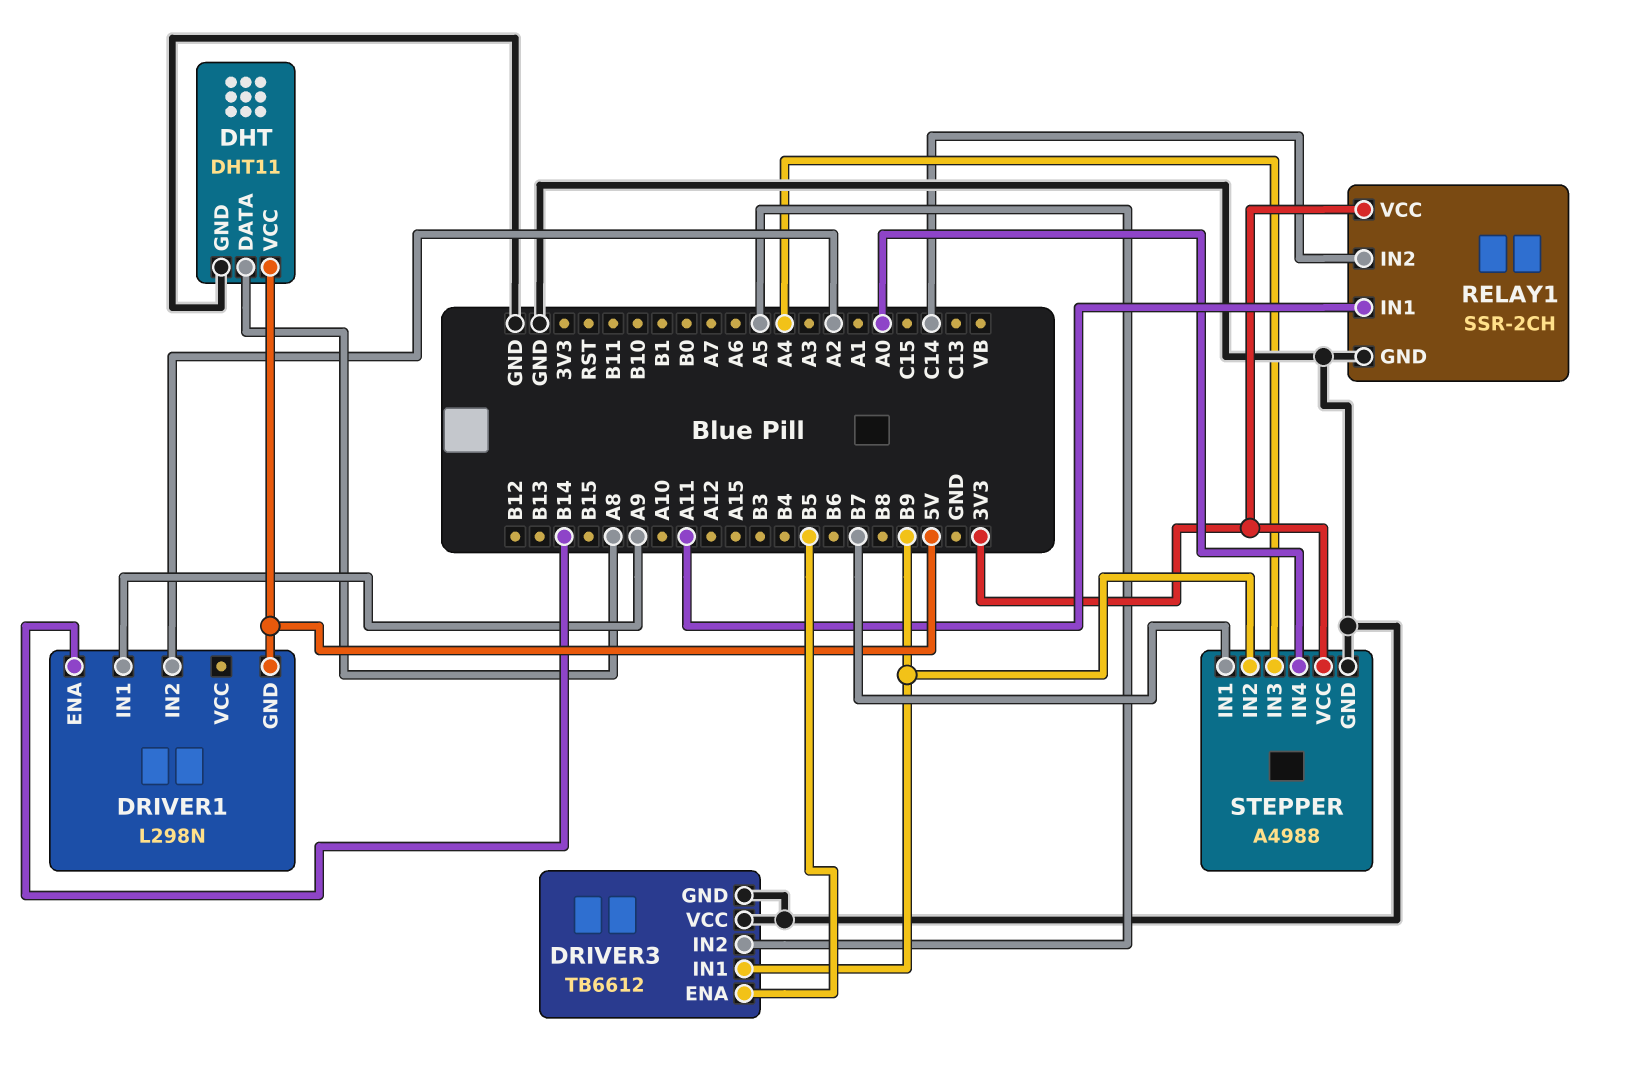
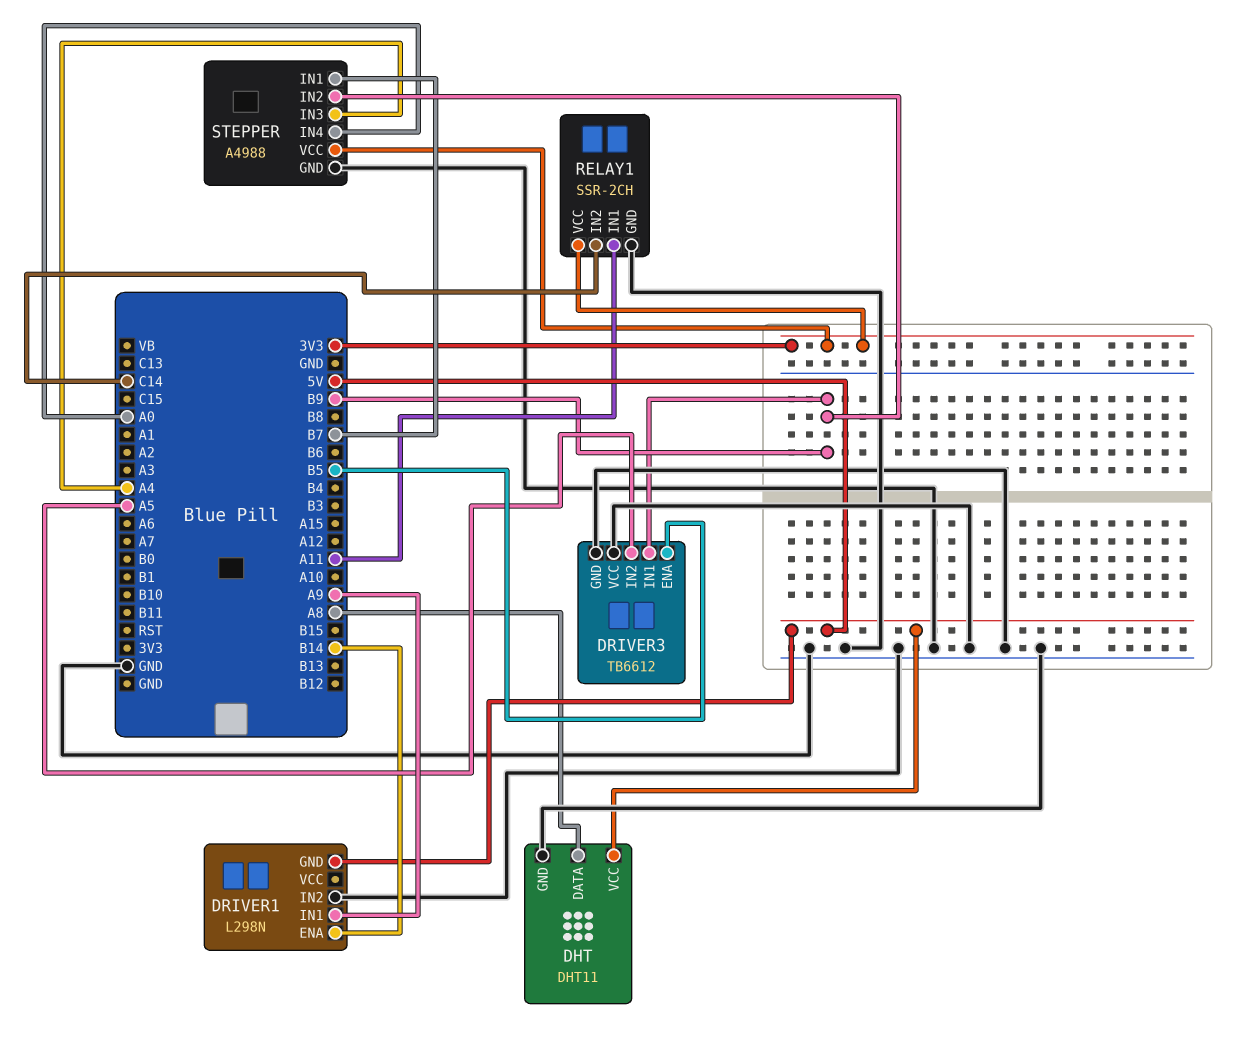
DRIVER1 pin IN2: A2 -> GND

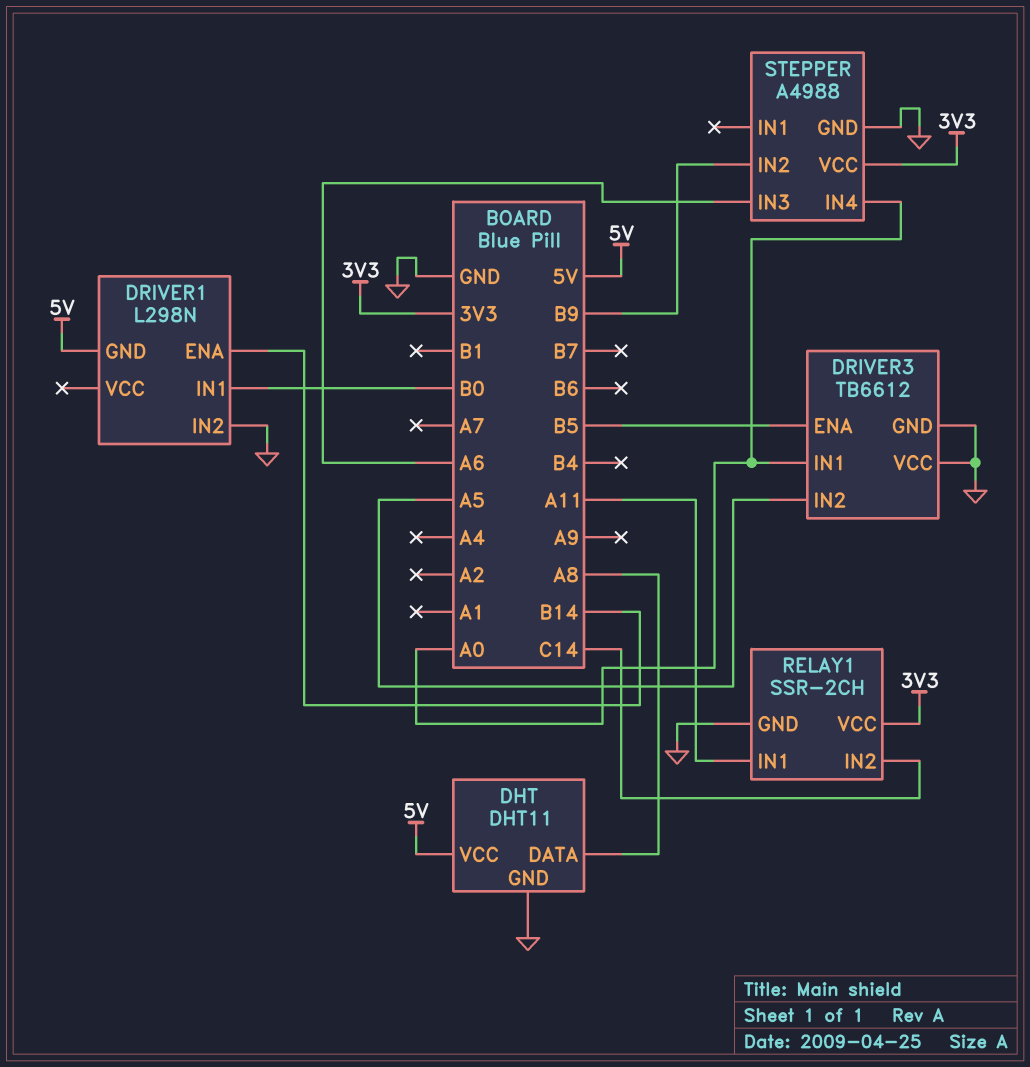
DRIVER1 pin IN1: A9 -> B0
DRIVER3 pin IN1: B9 -> A0
STEPPER pin IN1: B7 -> none
STEPPER pin IN3: A4 -> A6

